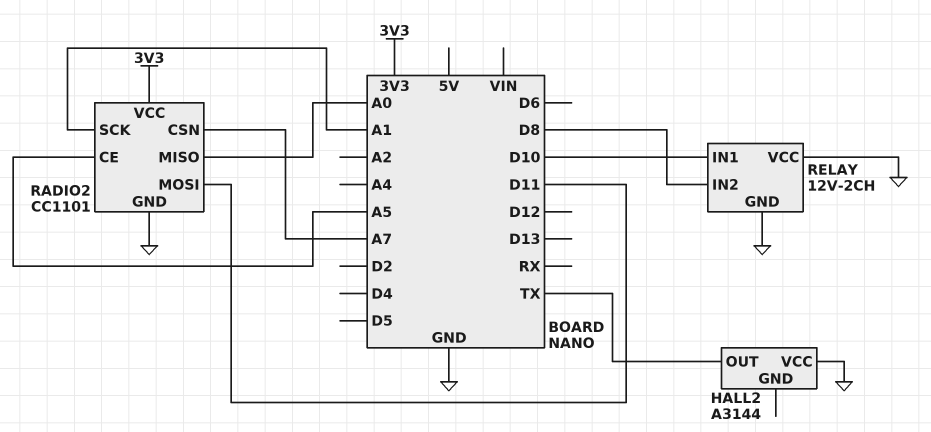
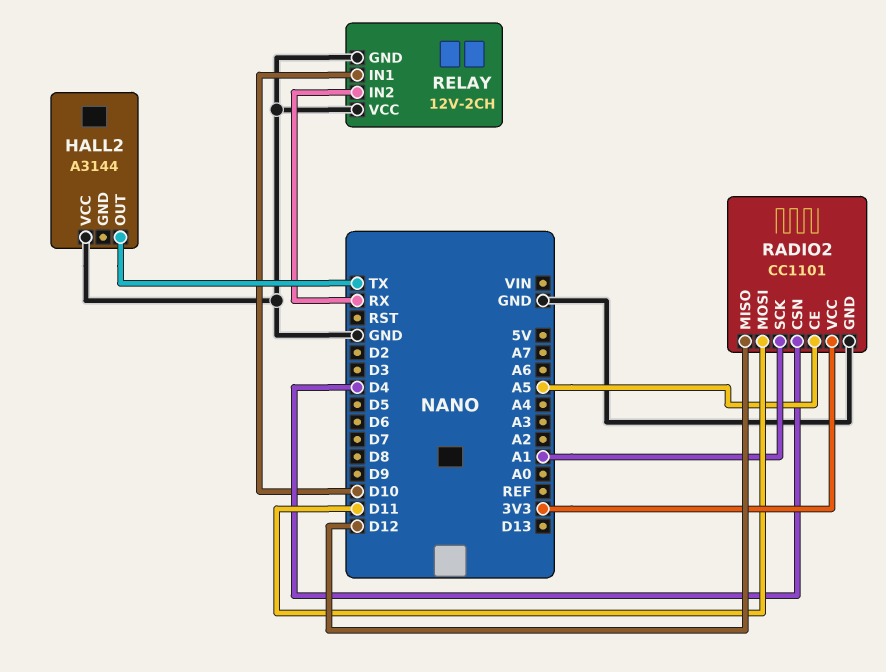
RADIO2 pin CSN: A7 -> D4
RADIO2 pin MISO: A0 -> D12
RELAY pin IN2: D8 -> RX

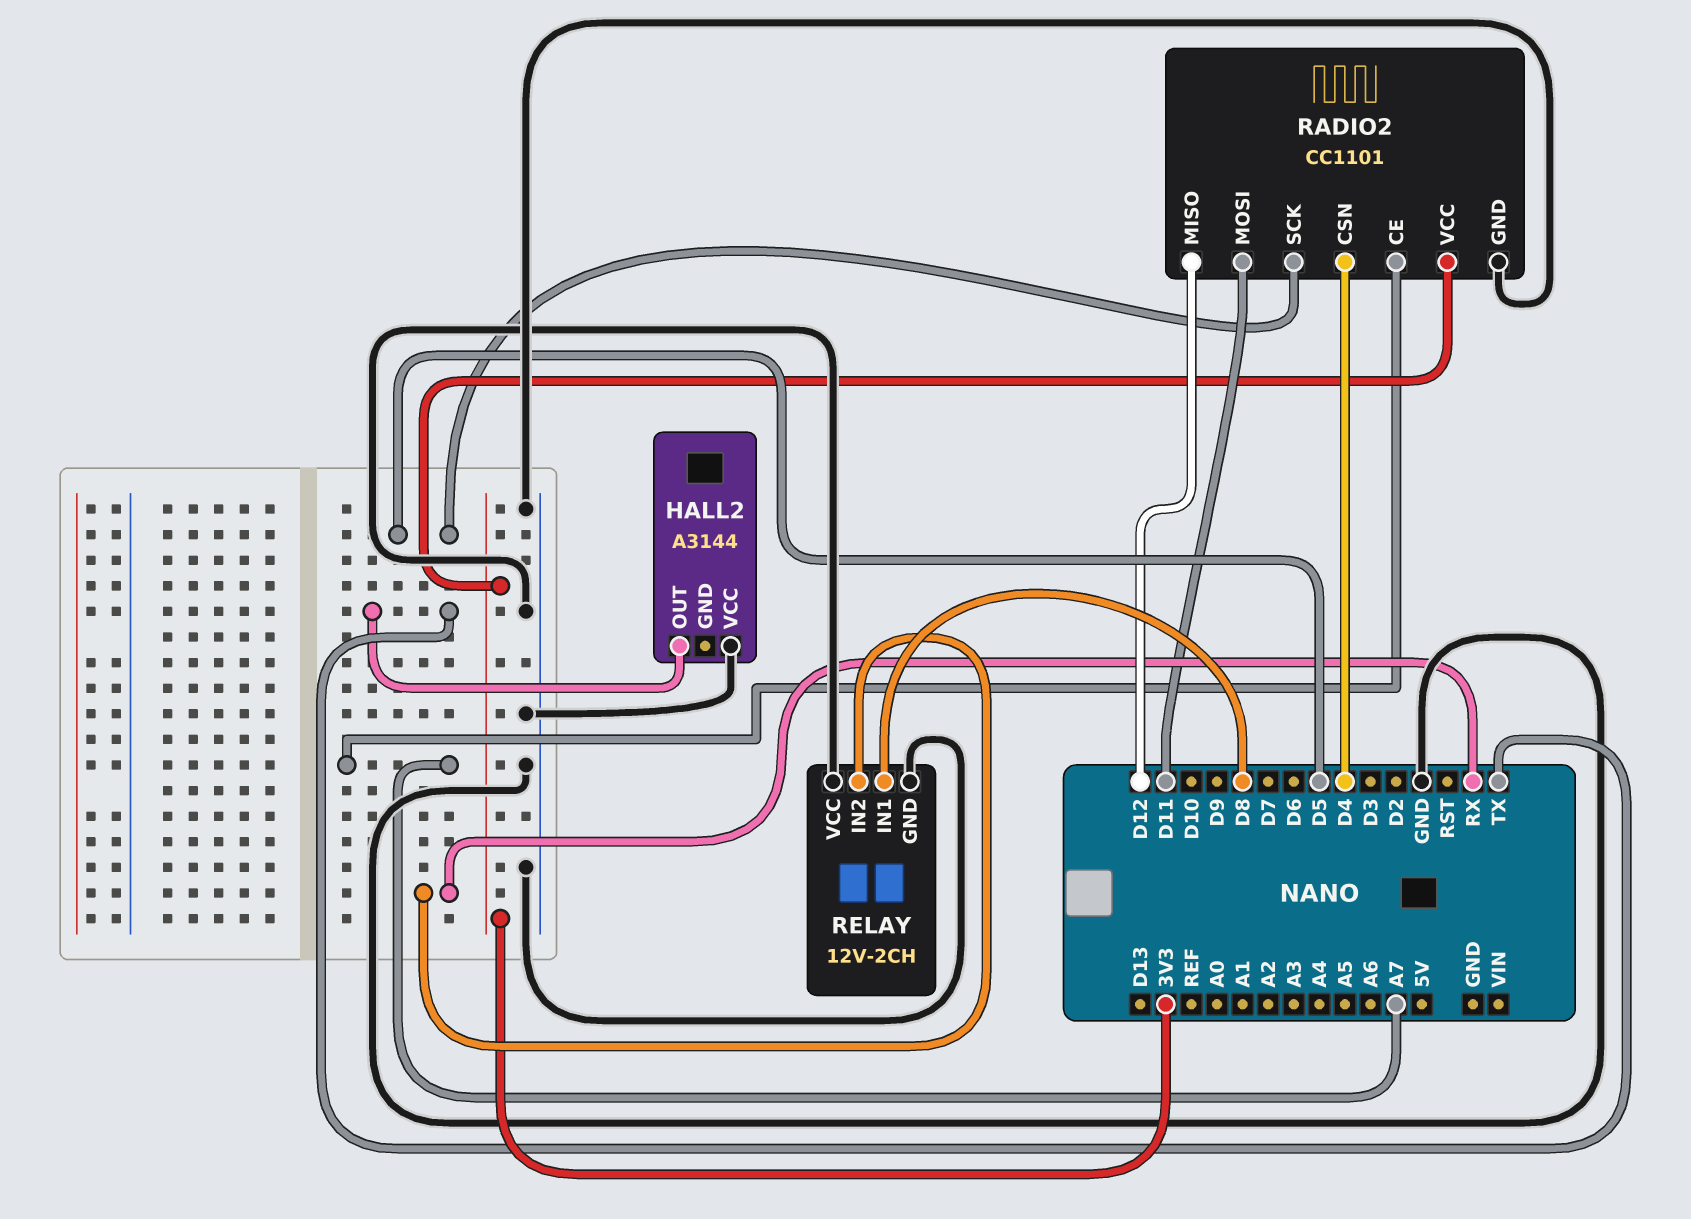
RADIO2 pin CE: A5 -> A7
RADIO2 pin SCK: A1 -> D5
RELAY pin IN1: D10 -> D8

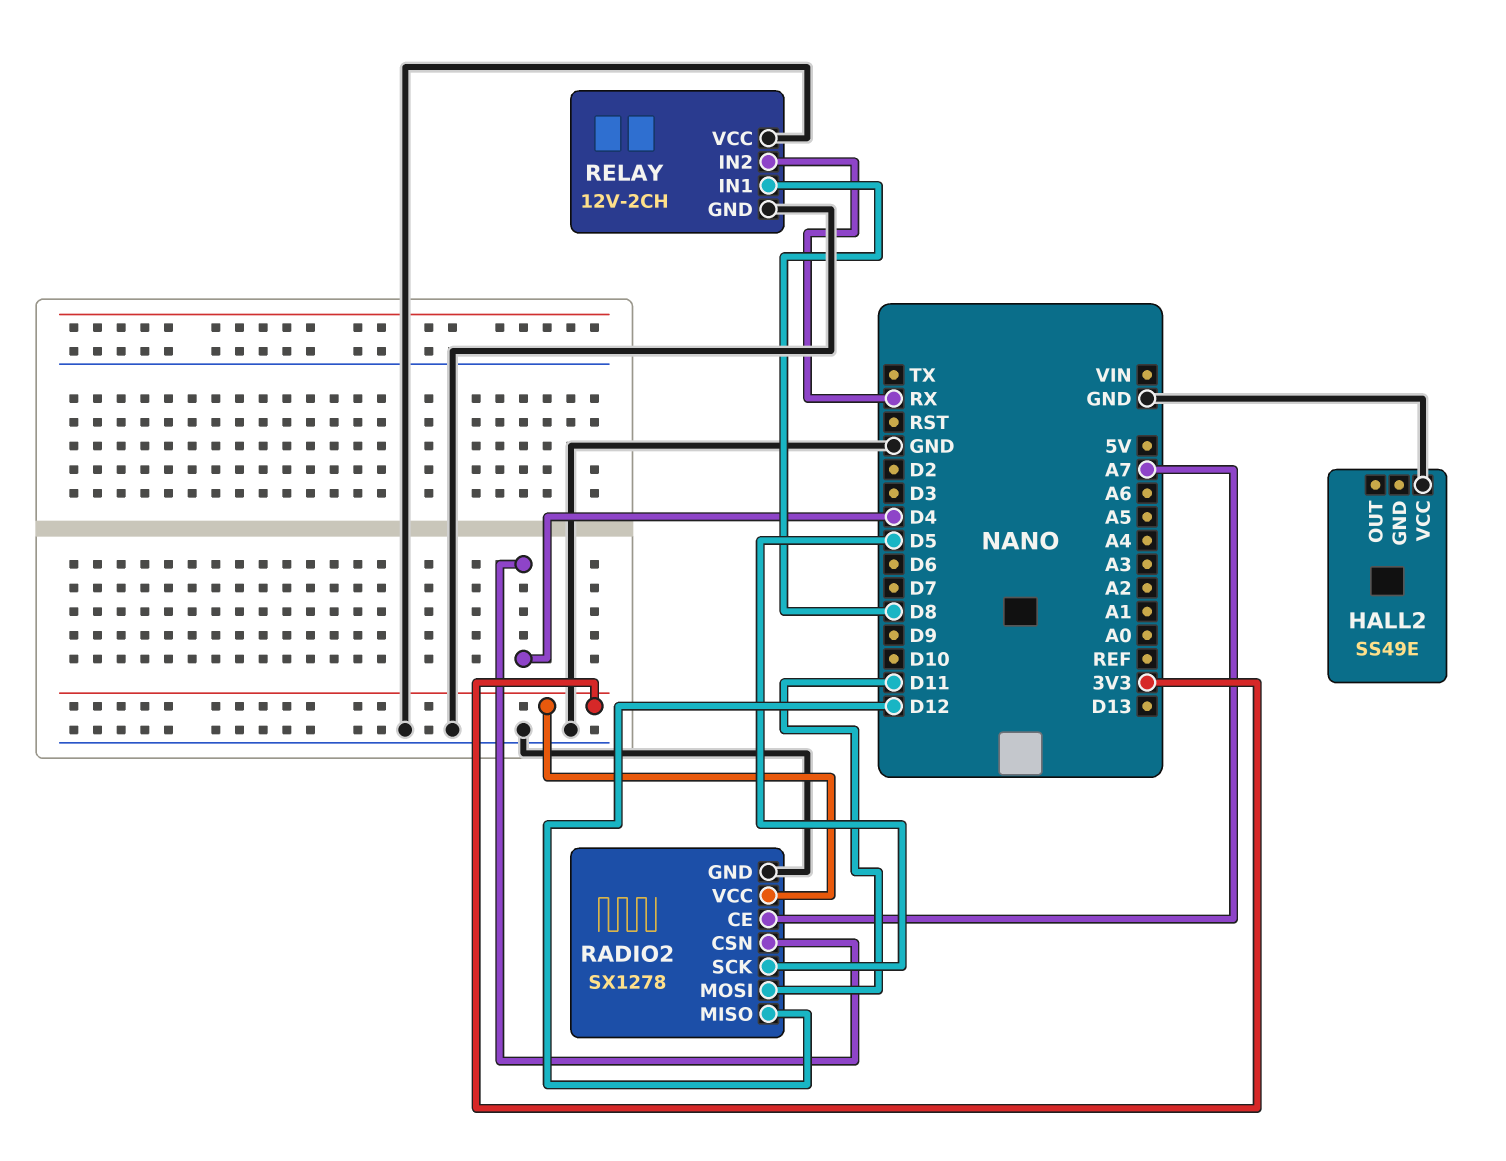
HALL2: A3144 -> SS49E
HALL2 pin OUT: TX -> none
RADIO2: CC1101 -> SX1278

